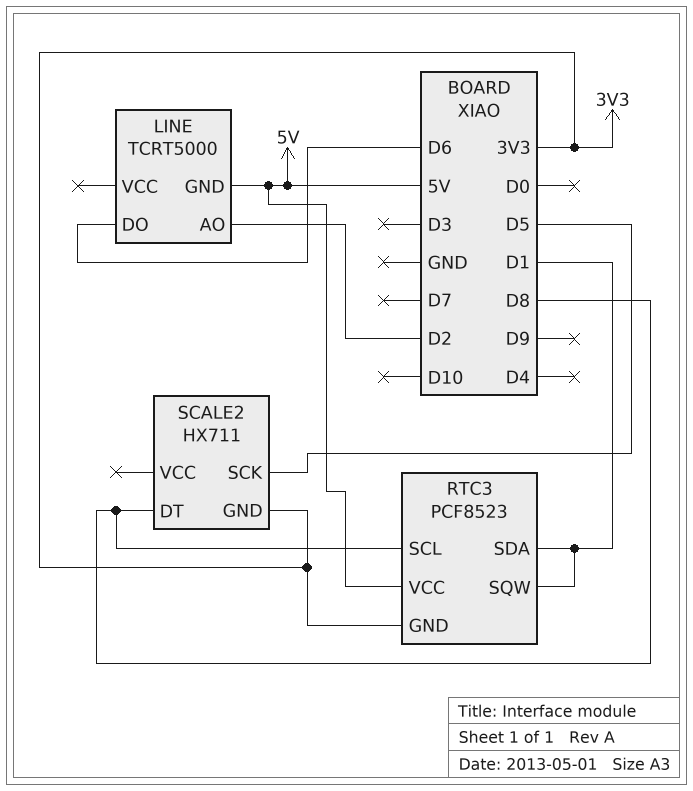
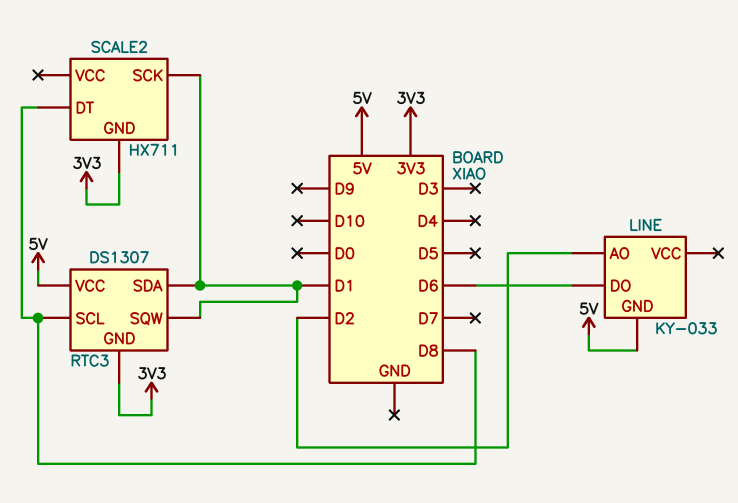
LINE: TCRT5000 -> KY-033
RTC3: PCF8523 -> DS1307
SCALE2 pin SCK: D5 -> D1

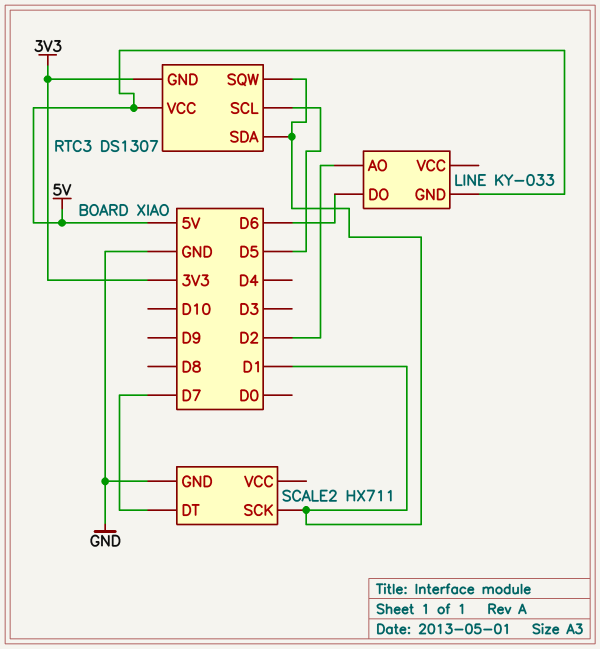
RTC3 pin SCL: D8 -> D5
SCALE2 pin DT: D8 -> D7
SCALE2 pin GND: 3V3 -> GND

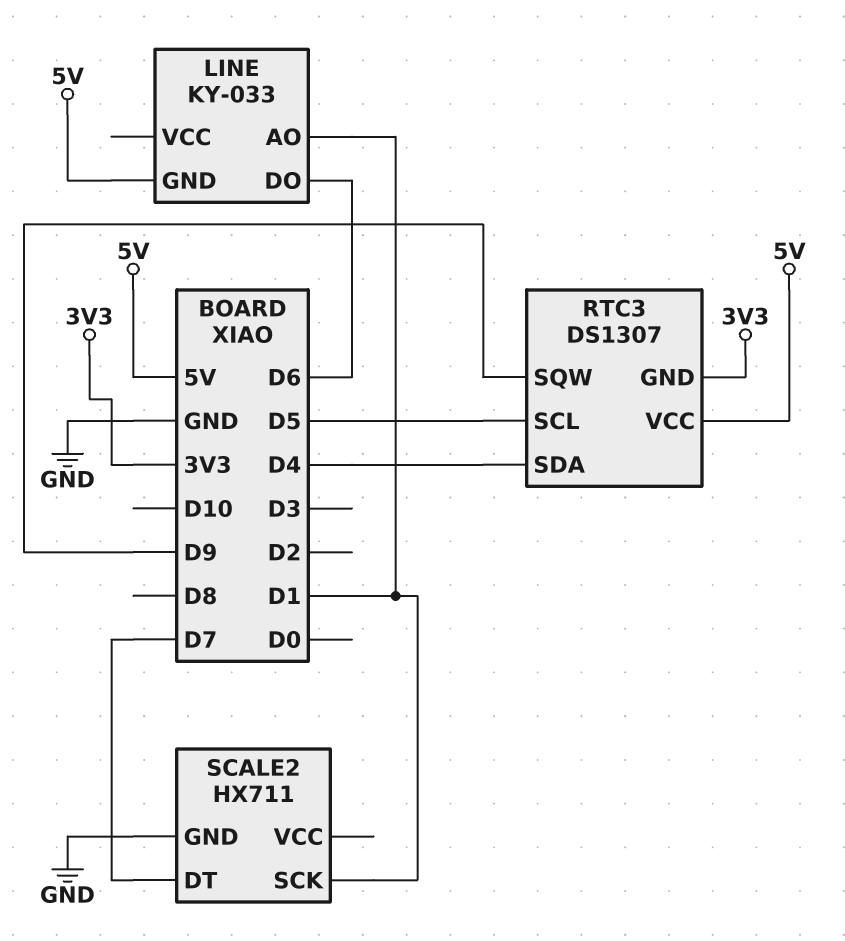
LINE pin AO: D2 -> D1
RTC3 pin SDA: D1 -> D4
RTC3 pin SQW: D1 -> D9

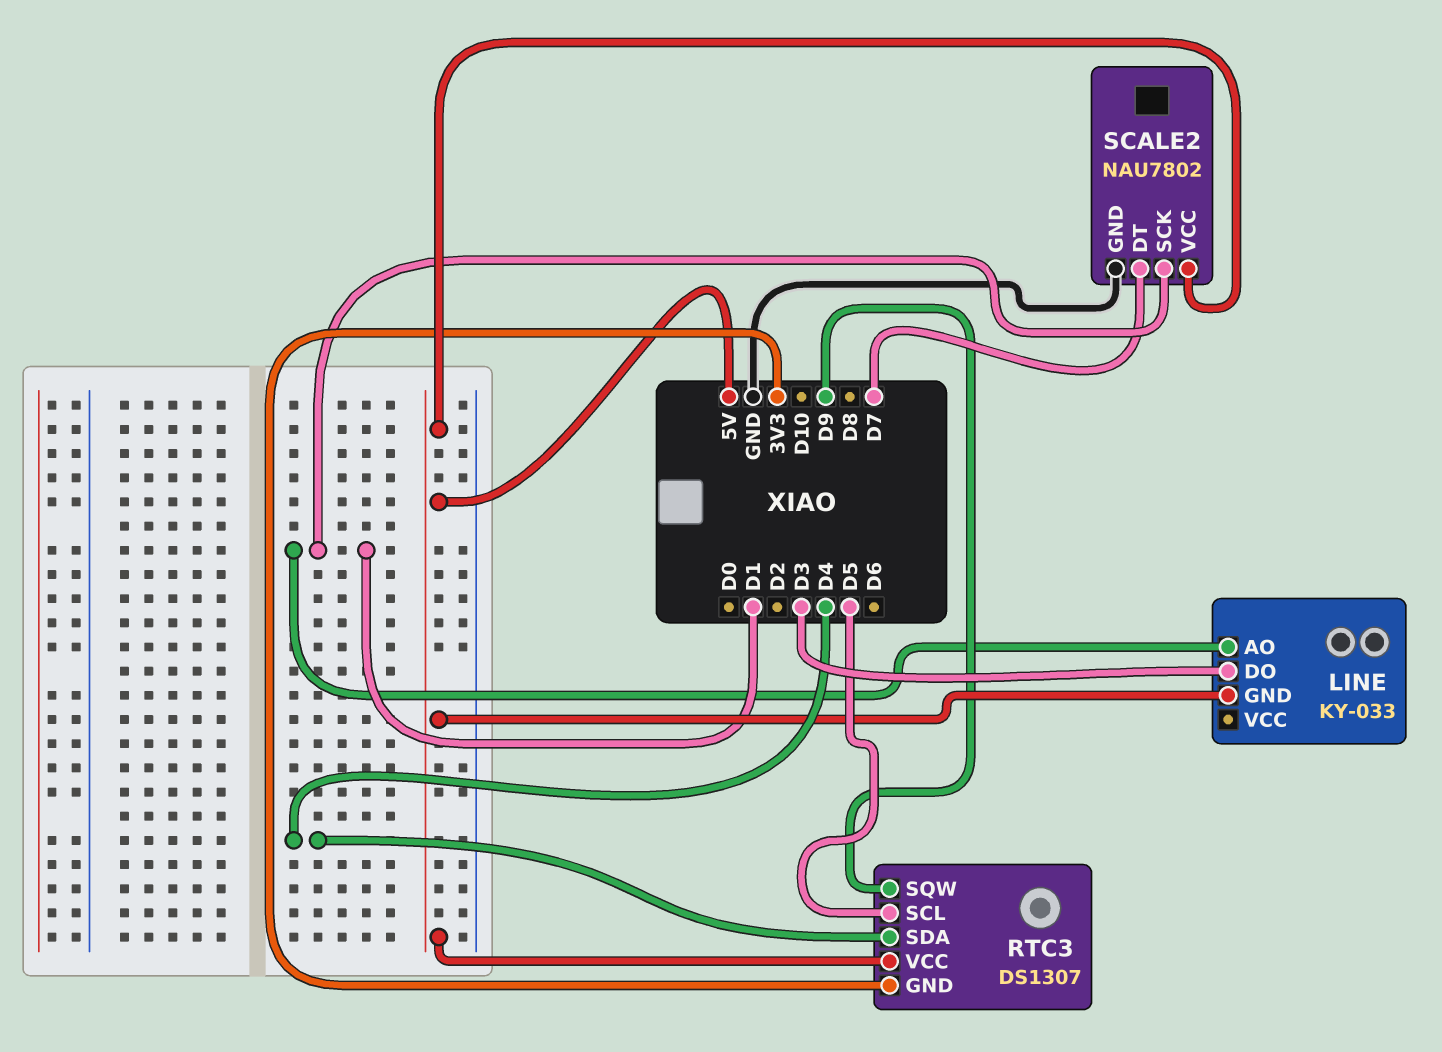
LINE pin DO: D6 -> D3
SCALE2: HX711 -> NAU7802
SCALE2 pin VCC: none -> 5V

